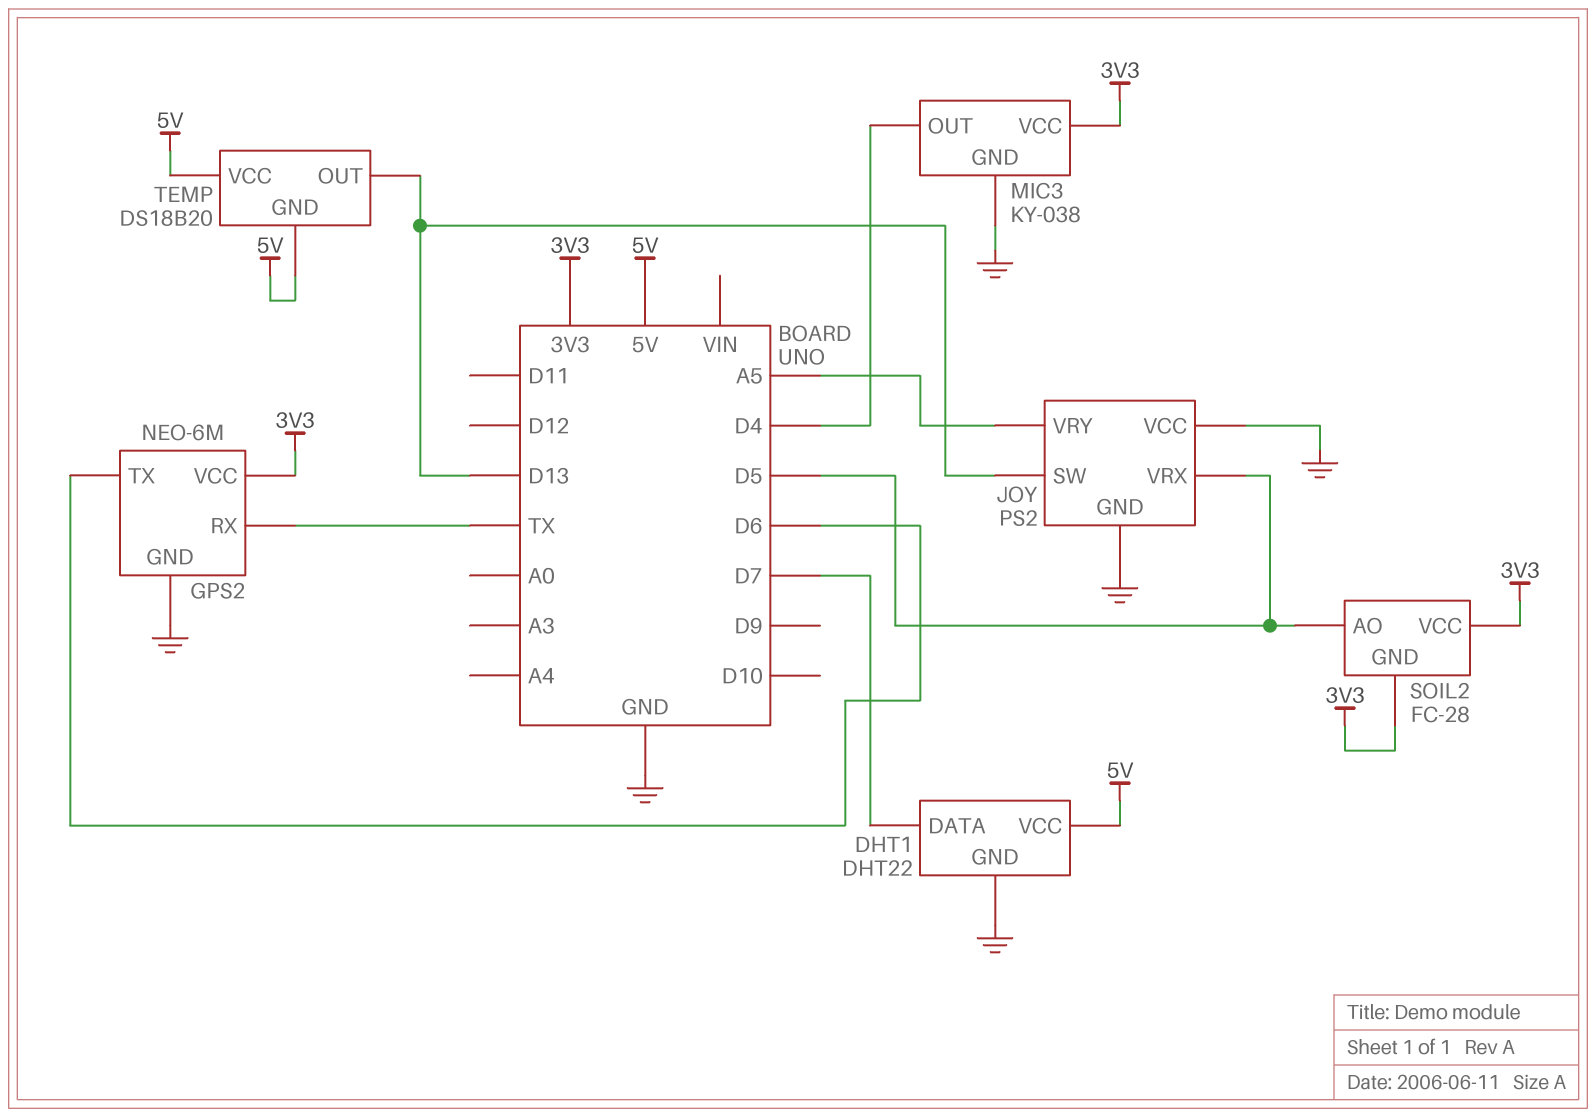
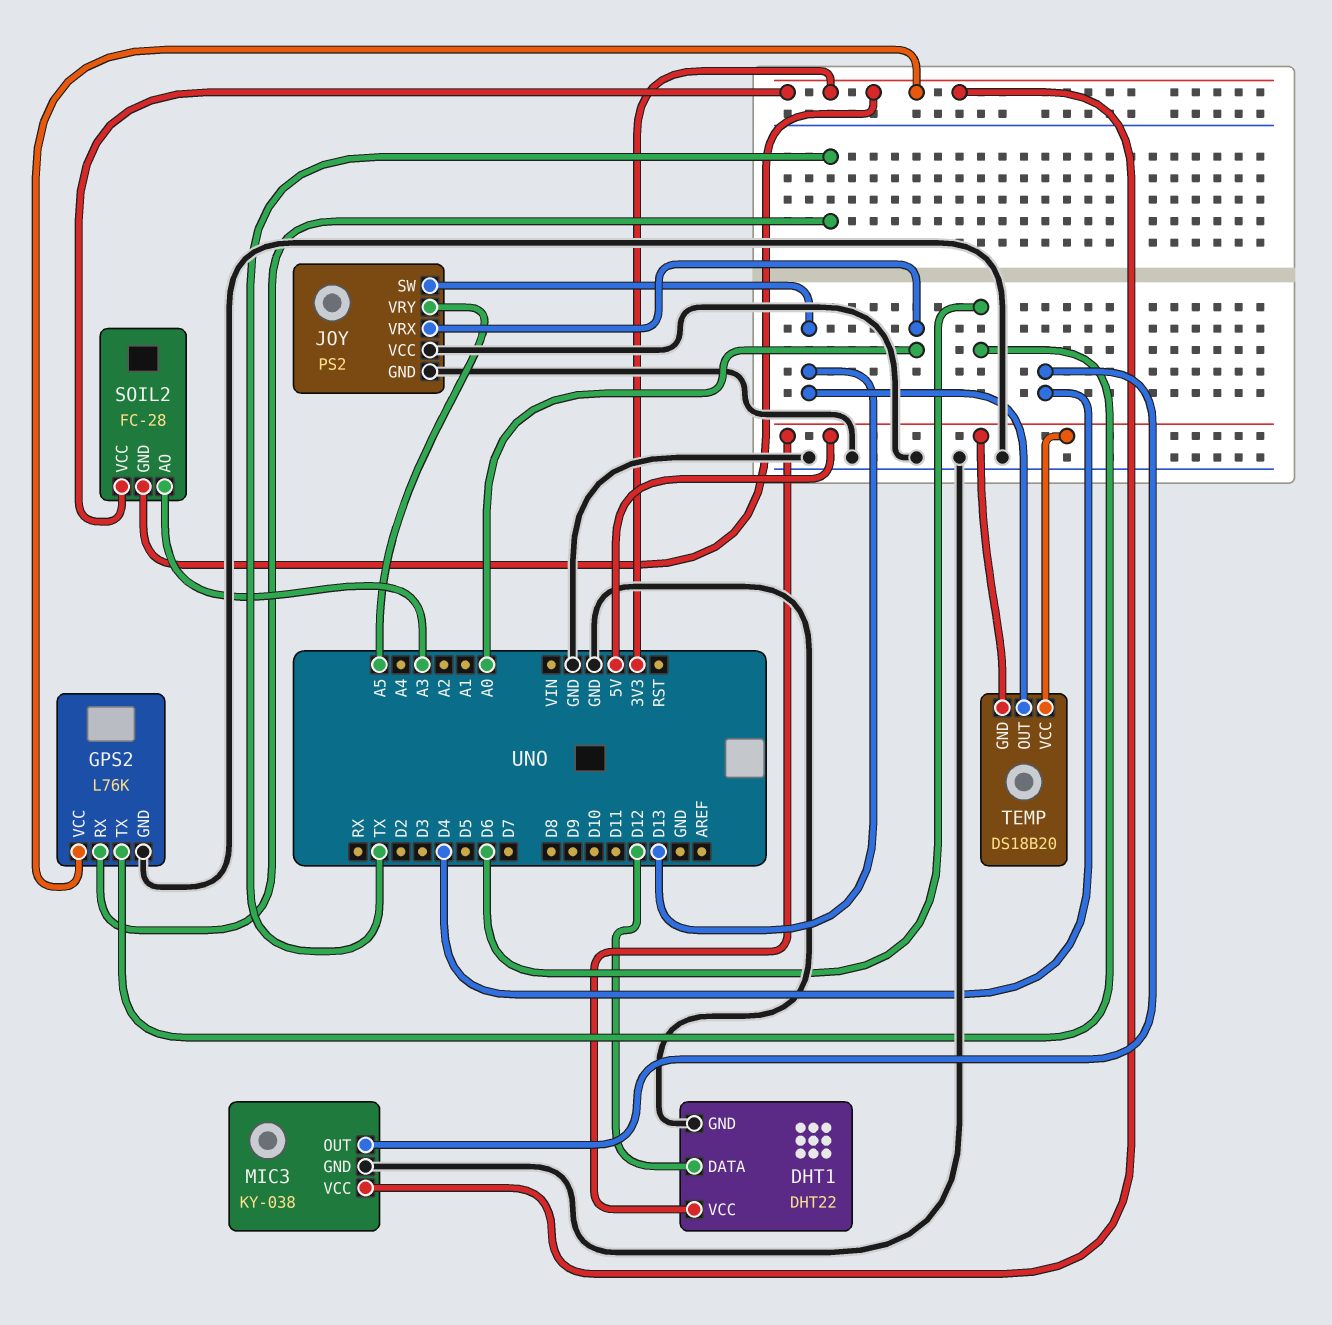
DHT1 pin DATA: D7 -> D12
GPS2: NEO-6M -> L76K
JOY pin VRX: D5 -> A0
SOIL2 pin AO: D5 -> A3

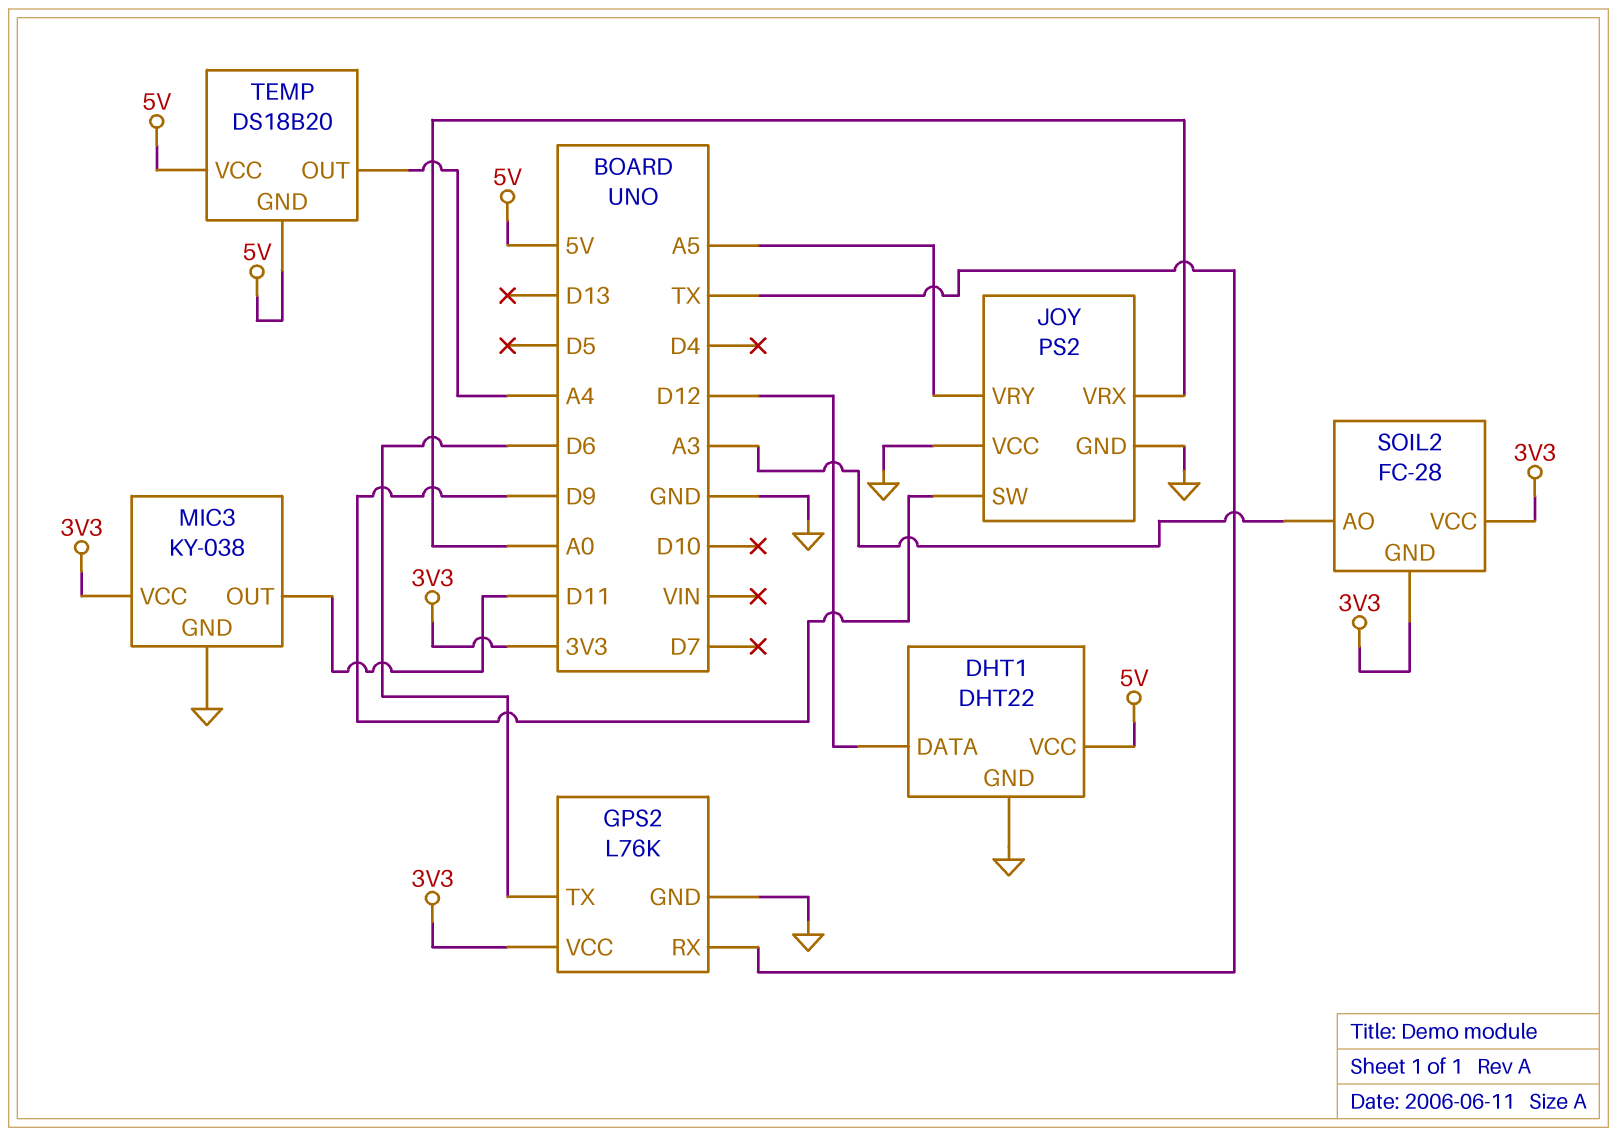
JOY pin SW: D13 -> D9
MIC3 pin OUT: D4 -> D11
TEMP pin OUT: D13 -> A4

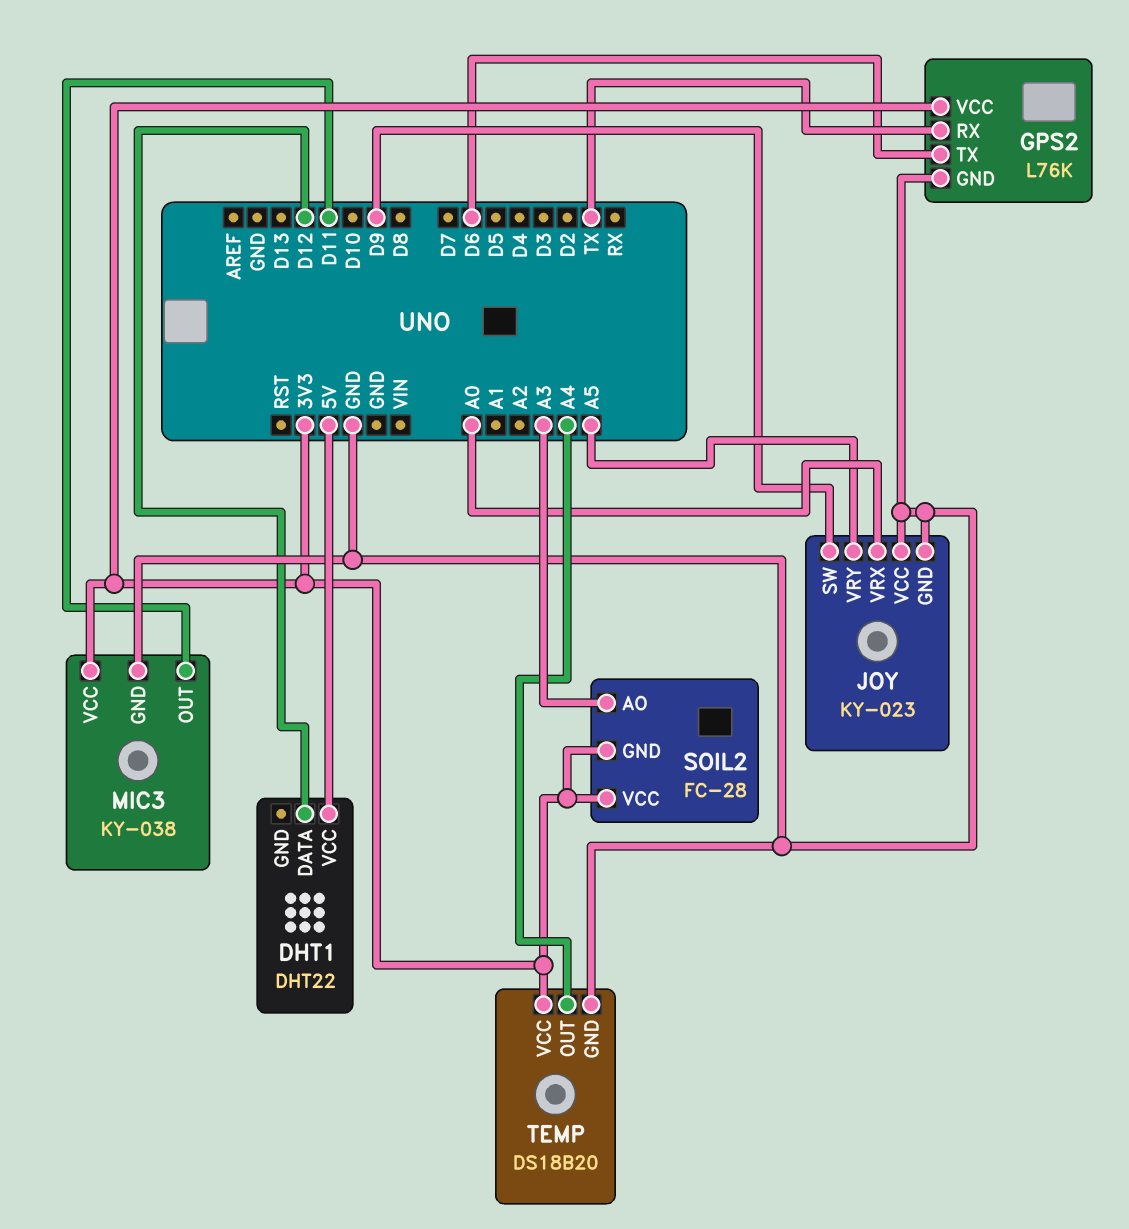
DHT1 pin GND: GND -> none
JOY: PS2 -> KY-023
TEMP pin GND: 5V -> GND
TEMP pin VCC: 5V -> 3V3

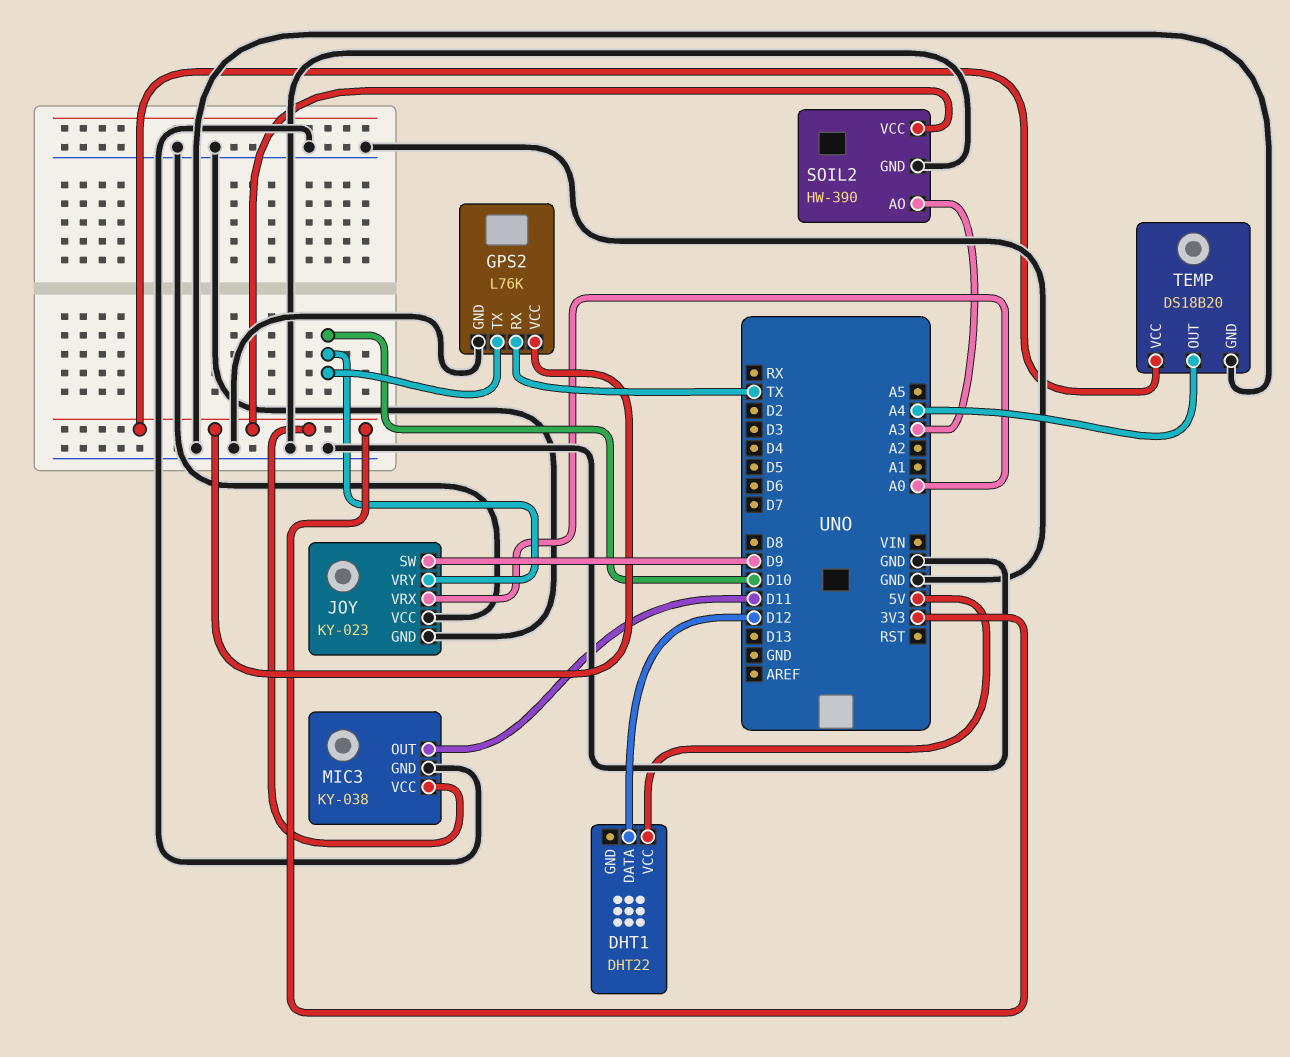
GPS2 pin TX: D6 -> D10
JOY pin VRY: A5 -> D10
SOIL2: FC-28 -> HW-390
SOIL2 pin GND: 3V3 -> GND

